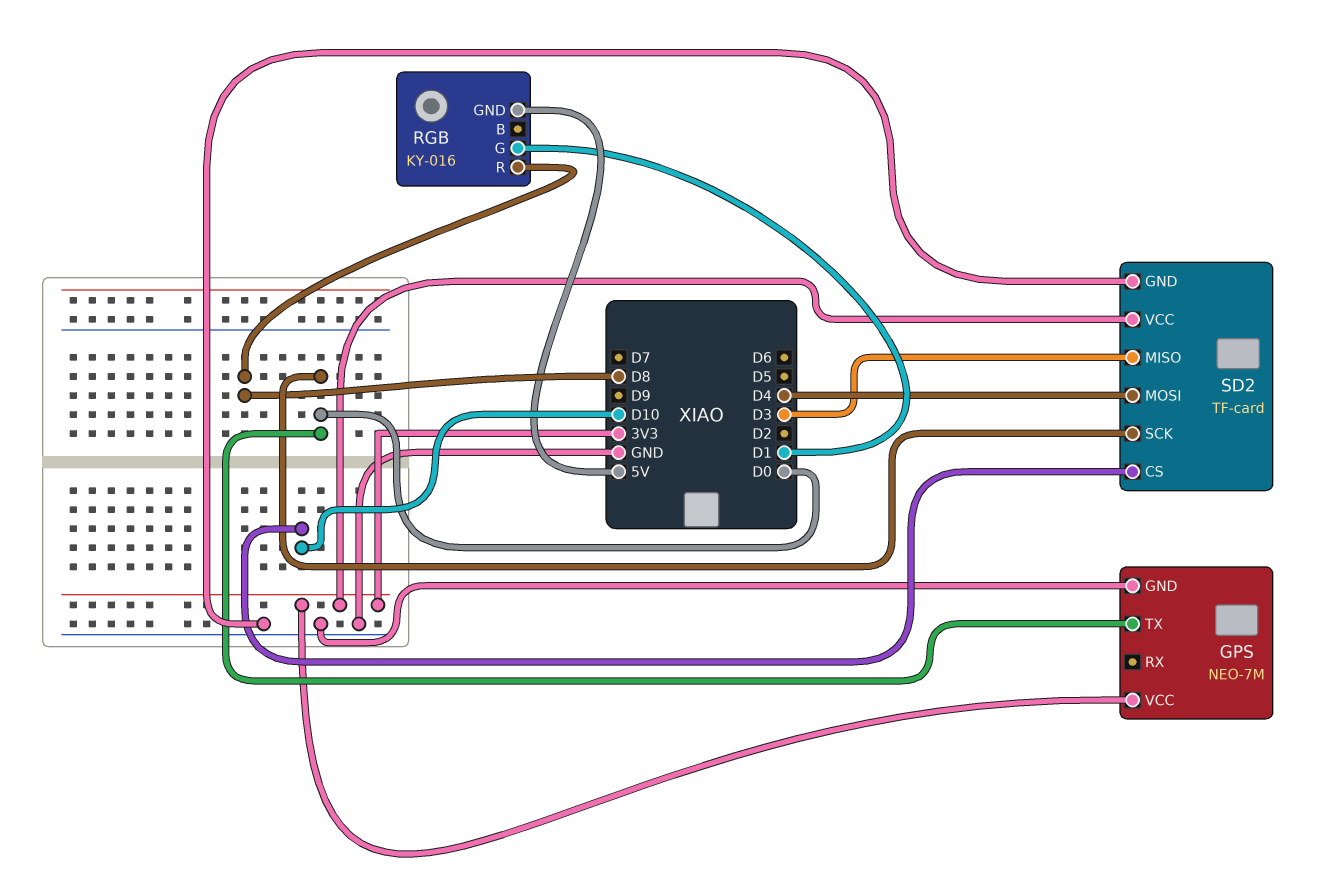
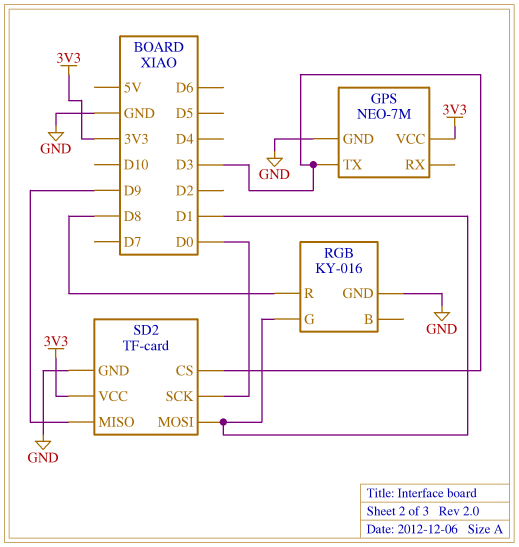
GPS pin TX: D0 -> D3
RGB pin GND: 5V -> GND
SD2 pin CS: D10 -> D3
SD2 pin MISO: D3 -> D9
SD2 pin MOSI: D4 -> D1

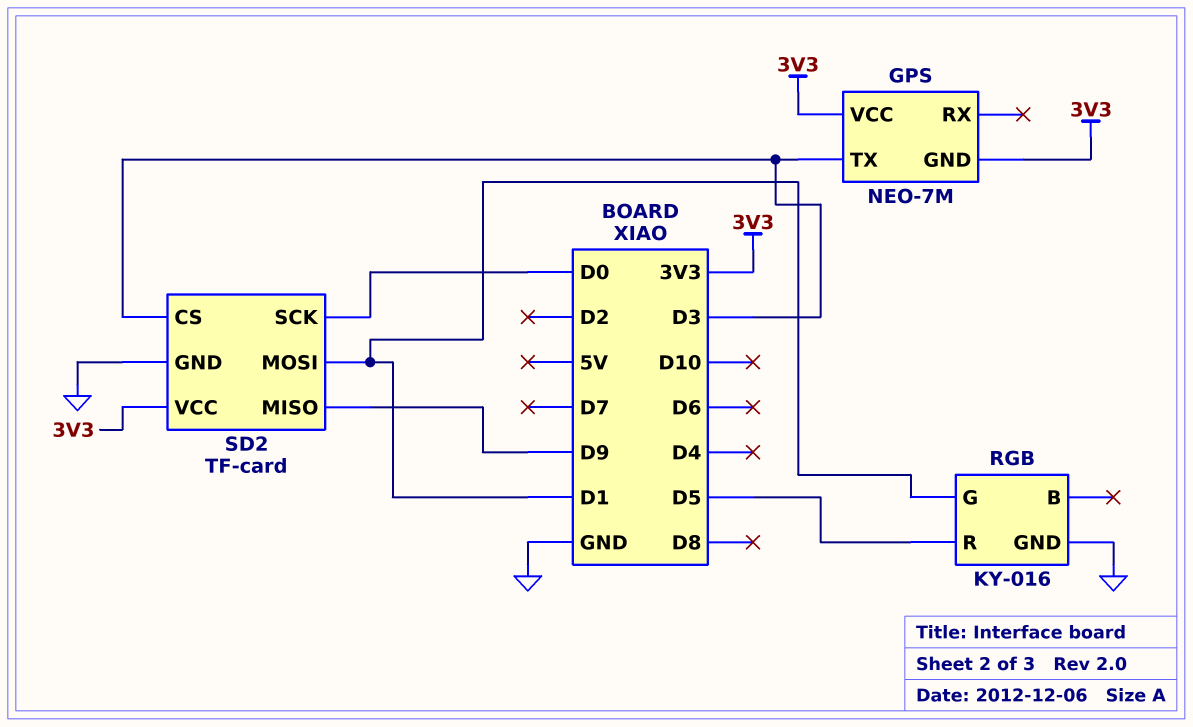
GPS pin GND: GND -> 3V3
RGB pin R: D8 -> D5

